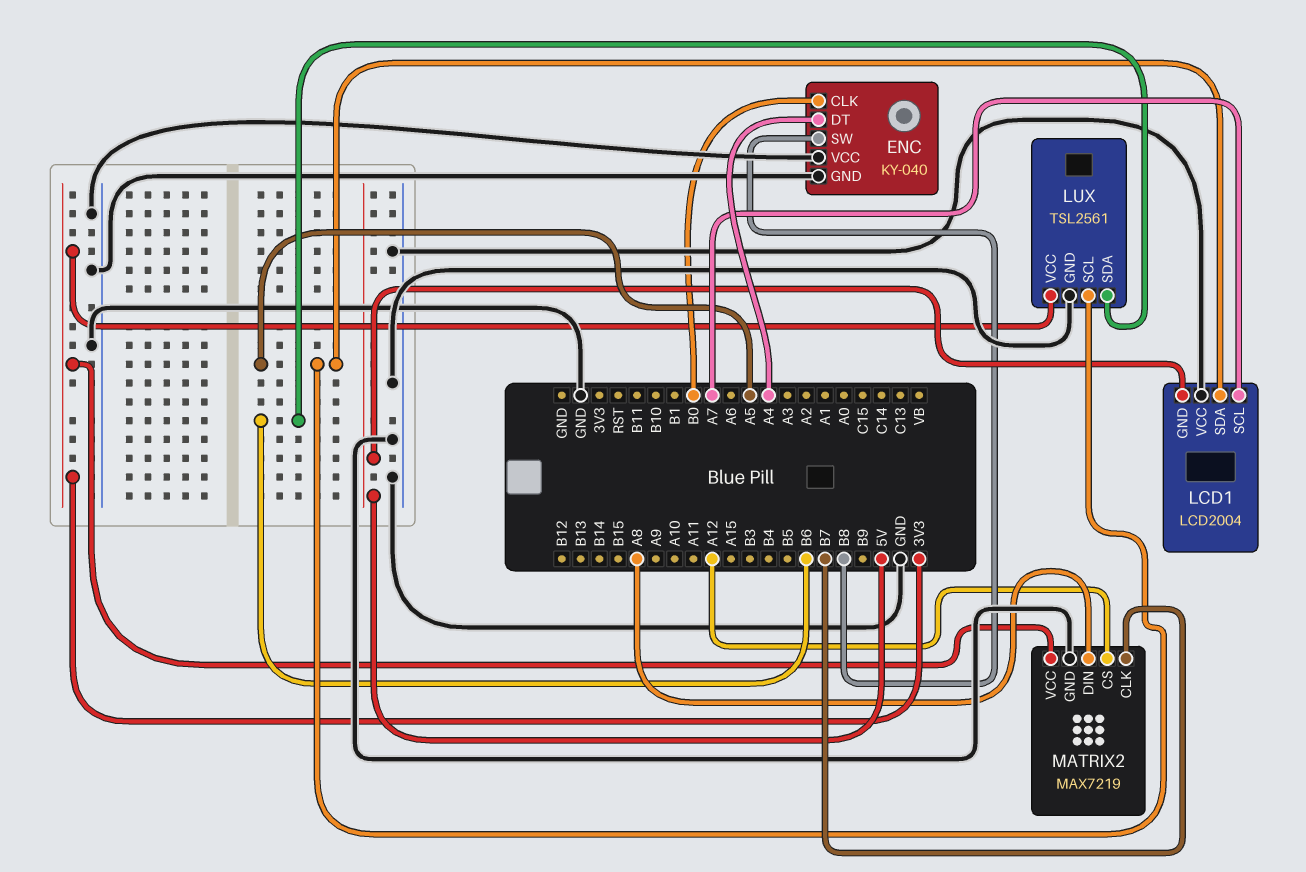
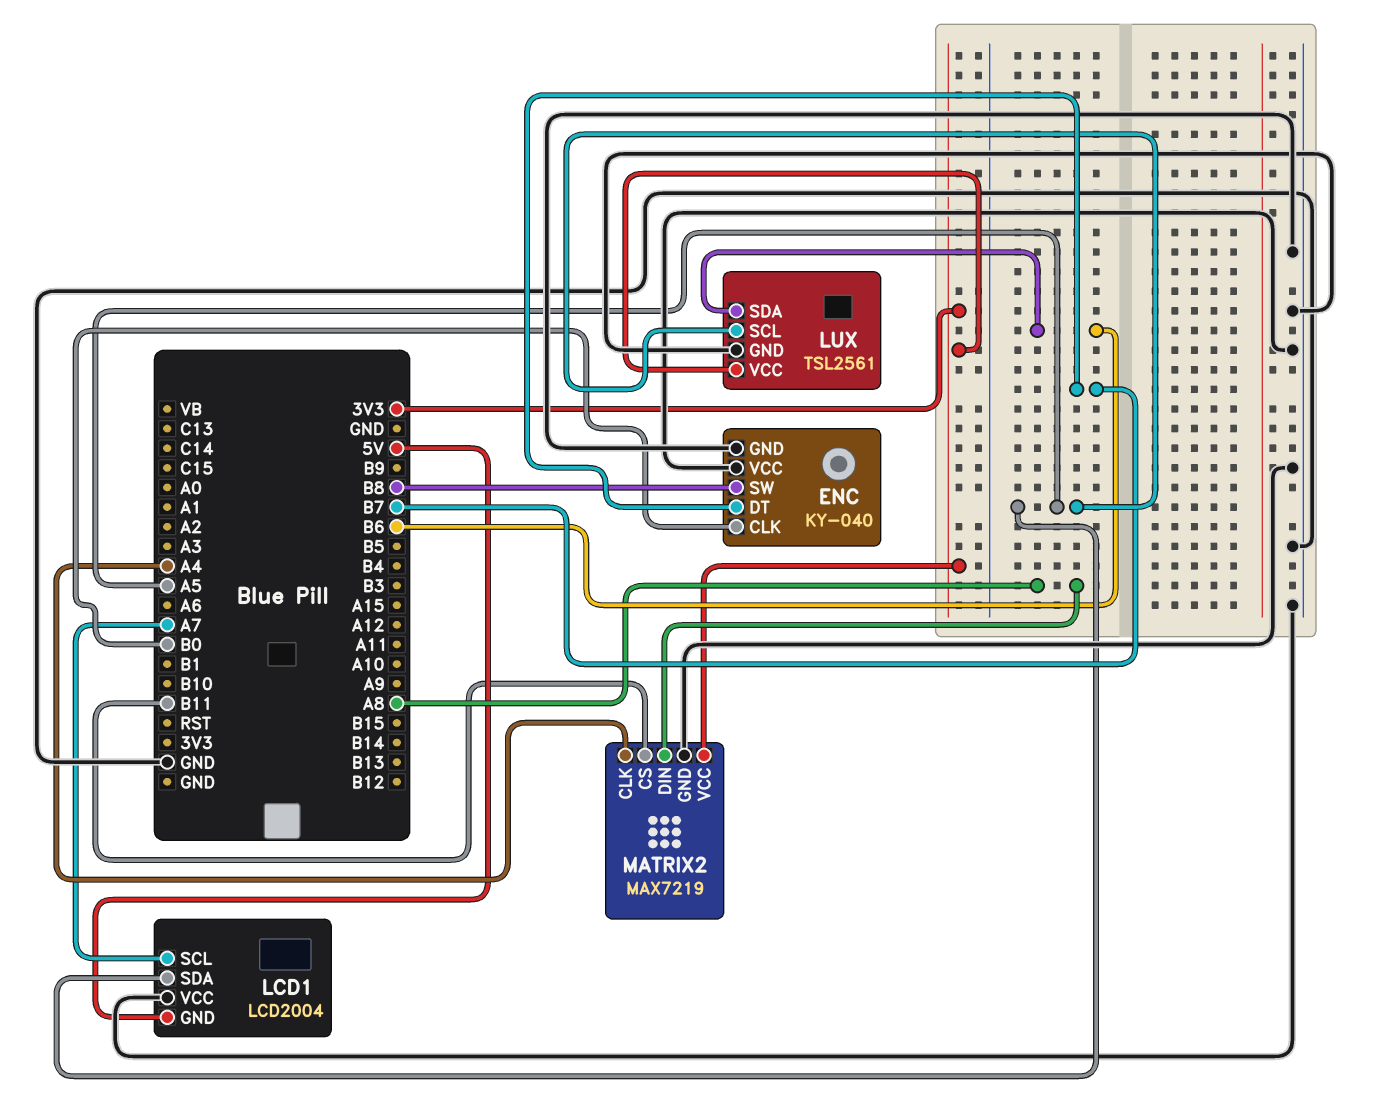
ENC pin DT: A4 -> B7
MATRIX2 pin CLK: B7 -> A4
MATRIX2 pin CS: A12 -> B11

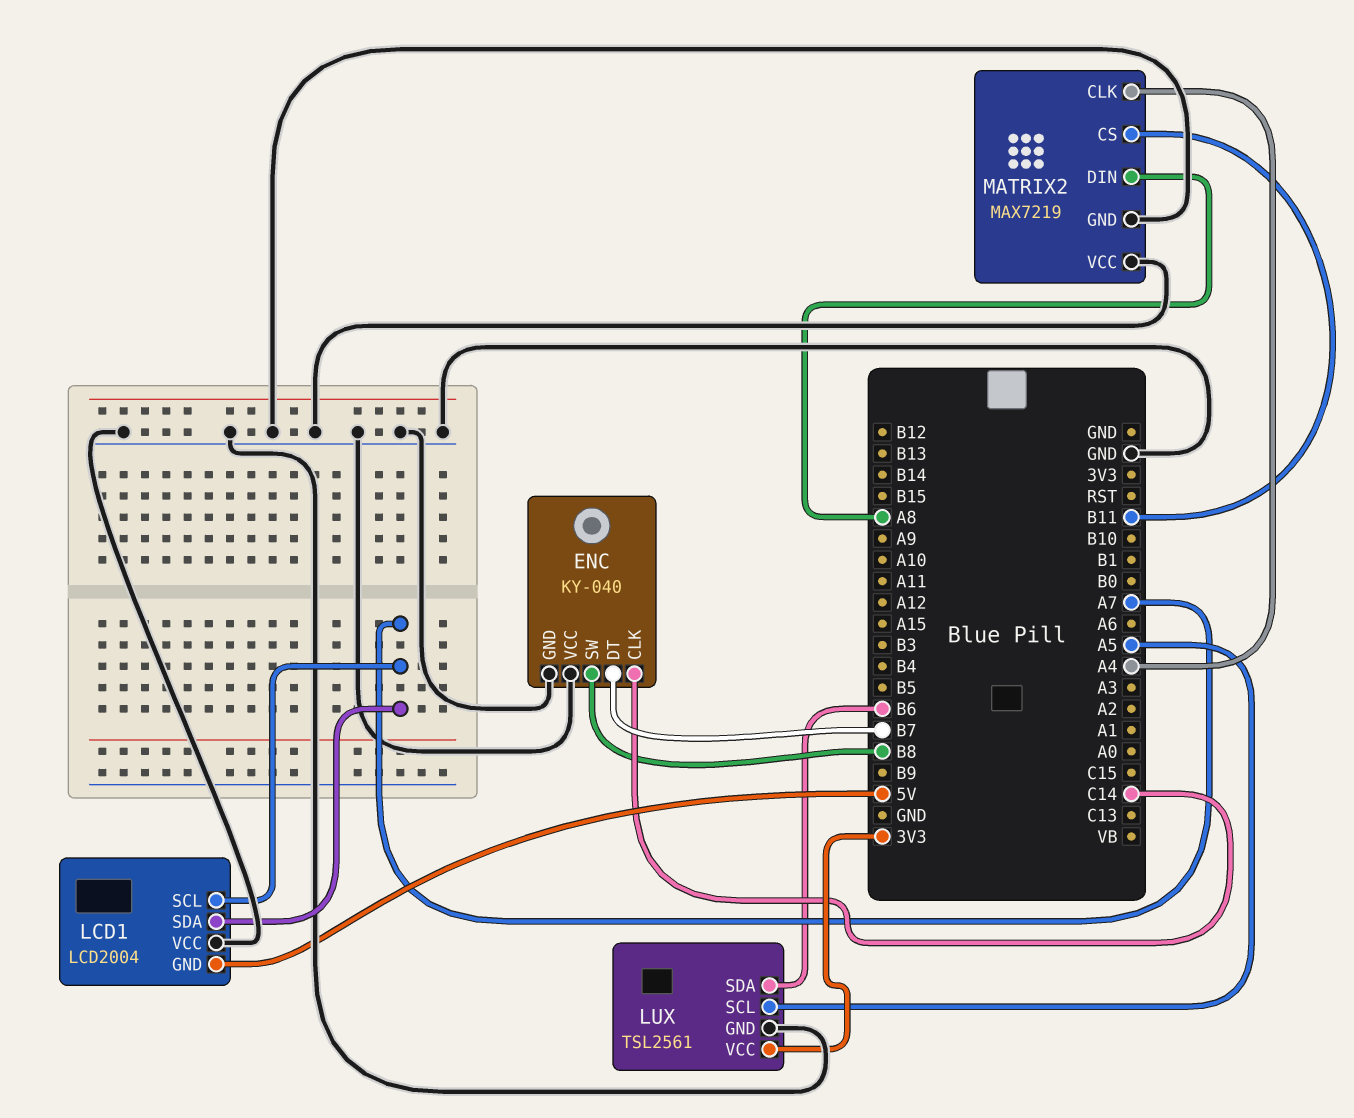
ENC pin CLK: B0 -> C14
LCD1 pin SDA: A5 -> A7
MATRIX2 pin VCC: 3V3 -> GND

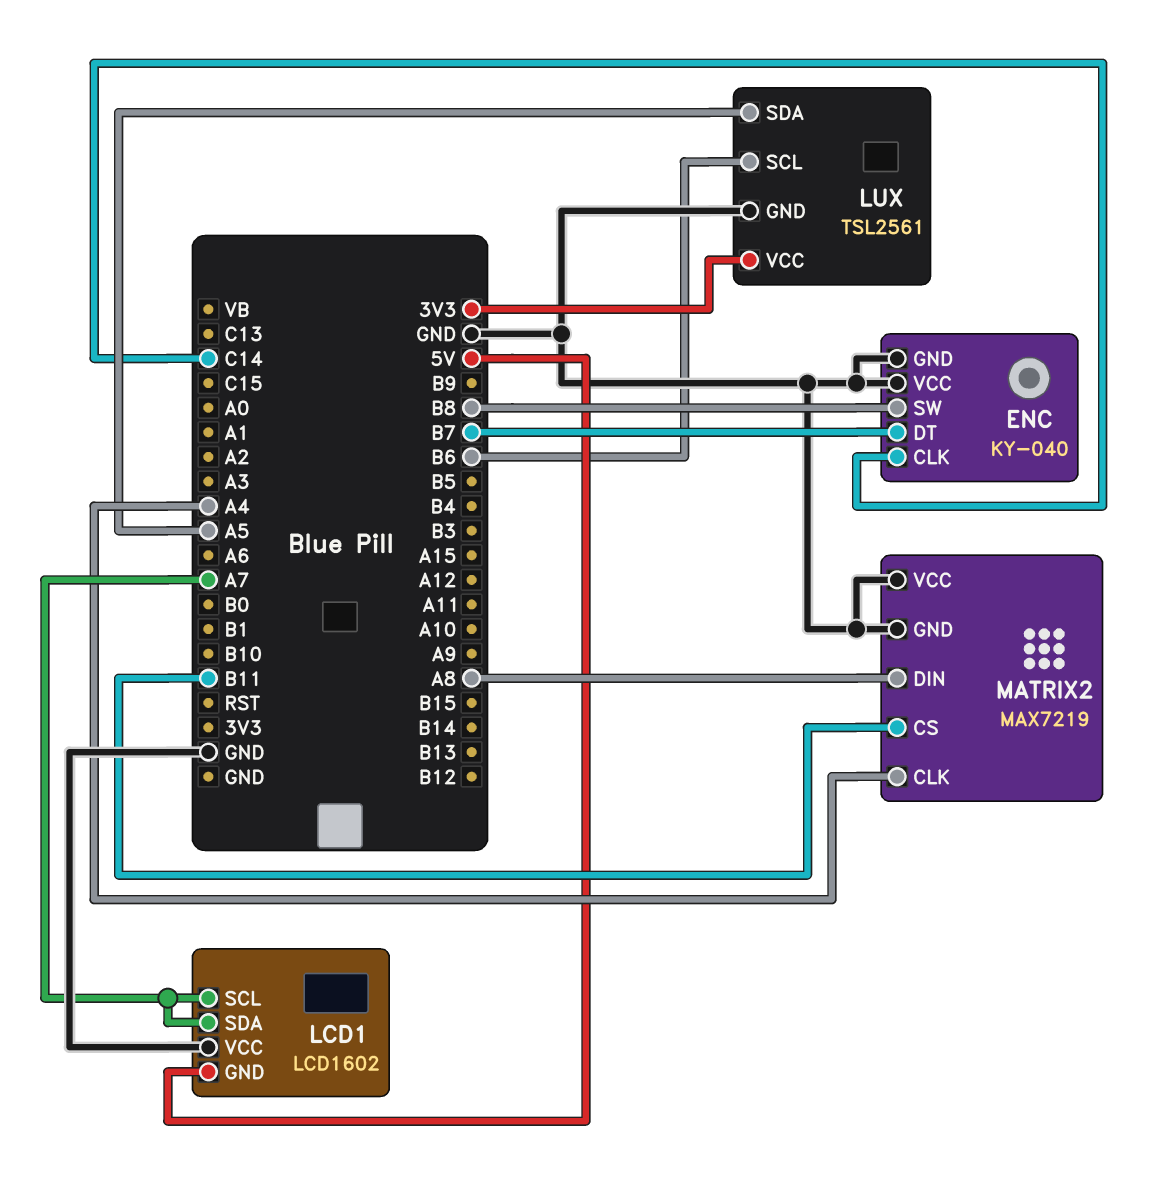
LCD1: LCD2004 -> LCD1602
LUX pin SCL: A5 -> B6
LUX pin SDA: B6 -> A5

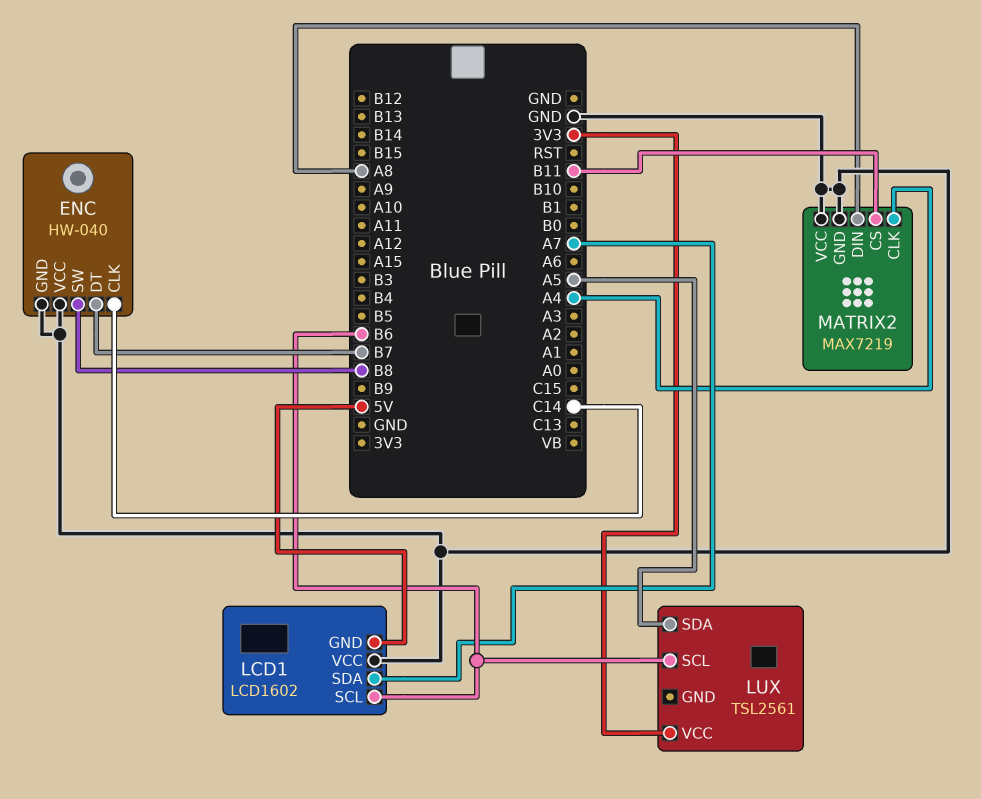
ENC: KY-040 -> HW-040
LCD1 pin SCL: A7 -> B6
LUX pin GND: GND -> none

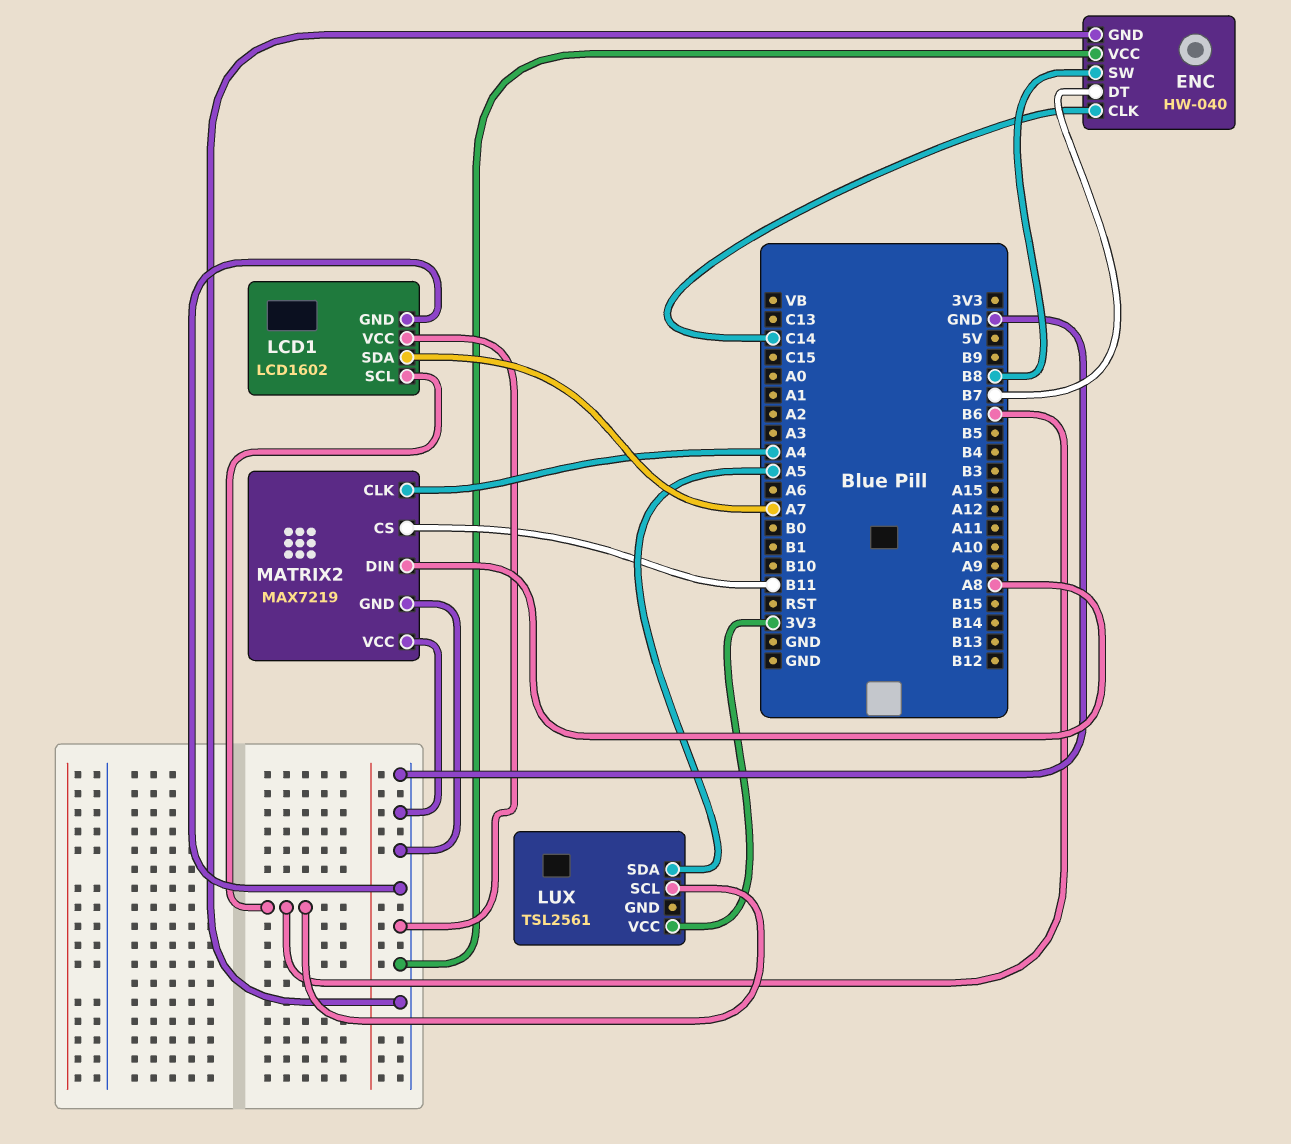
LCD1 pin GND: 5V -> GND

